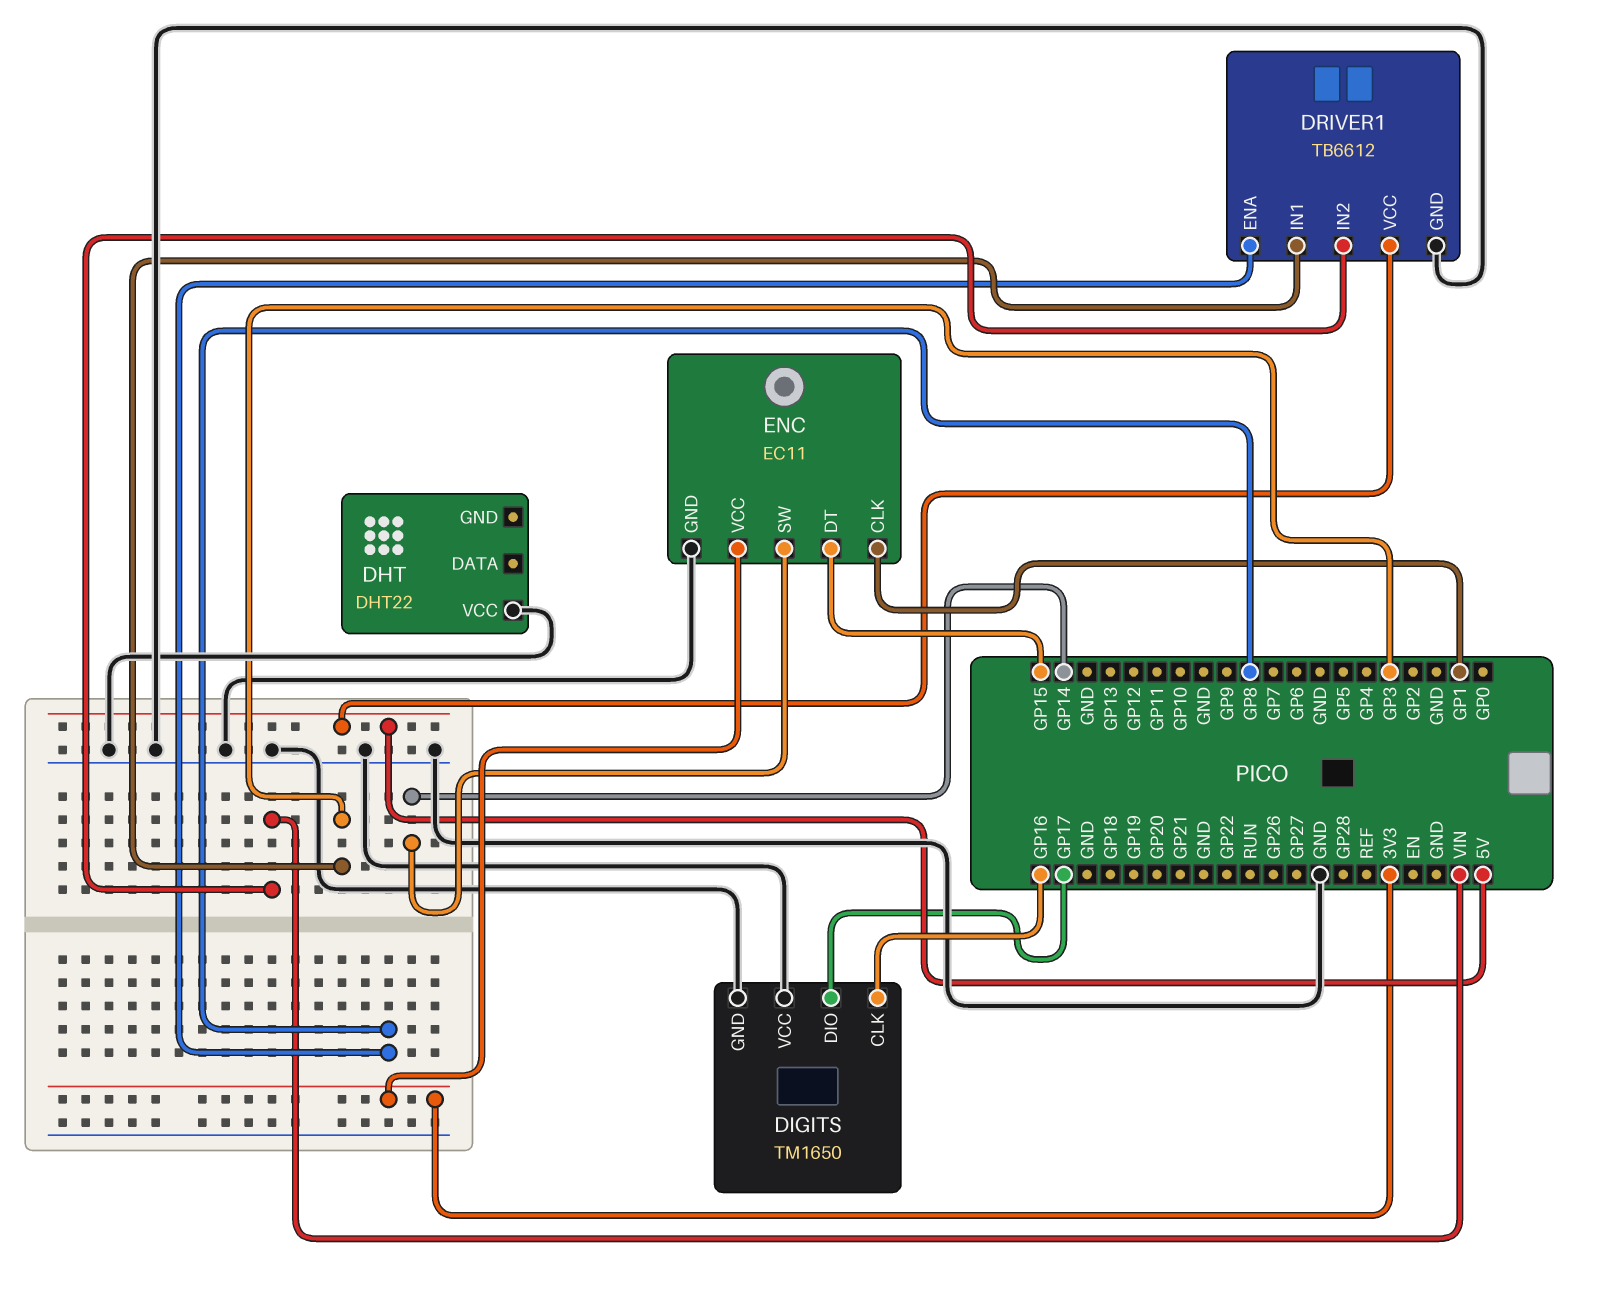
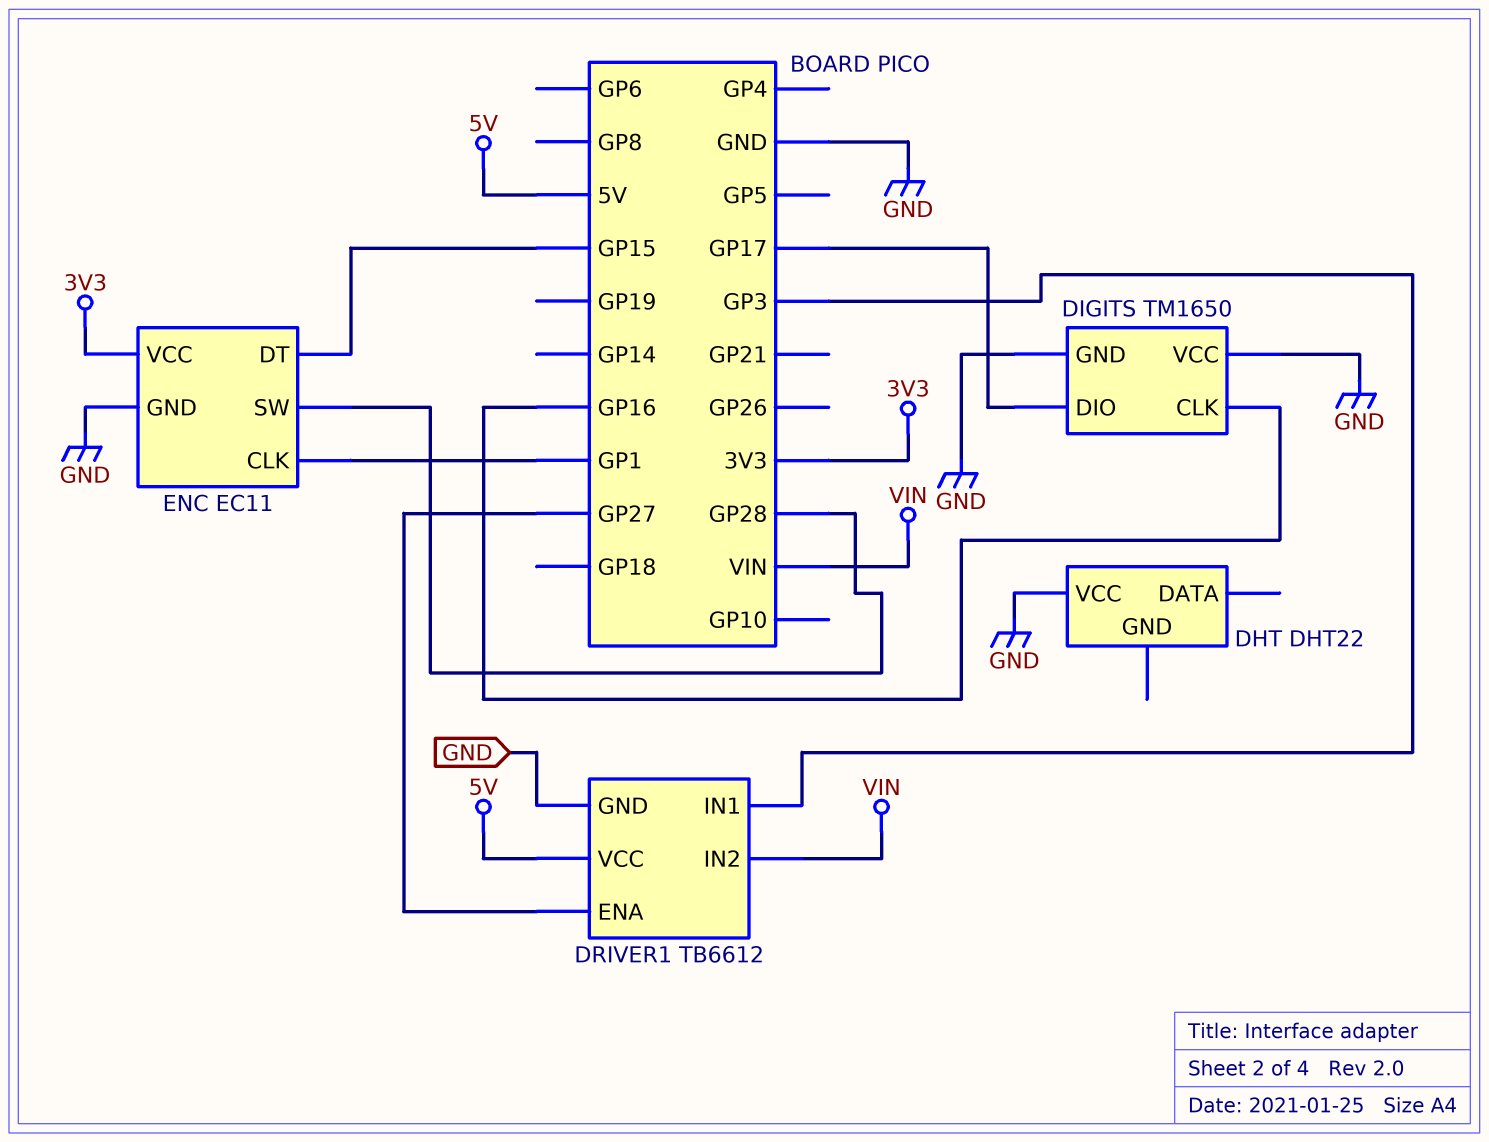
DRIVER1 pin ENA: GP8 -> GP27
ENC pin SW: GP14 -> GP28

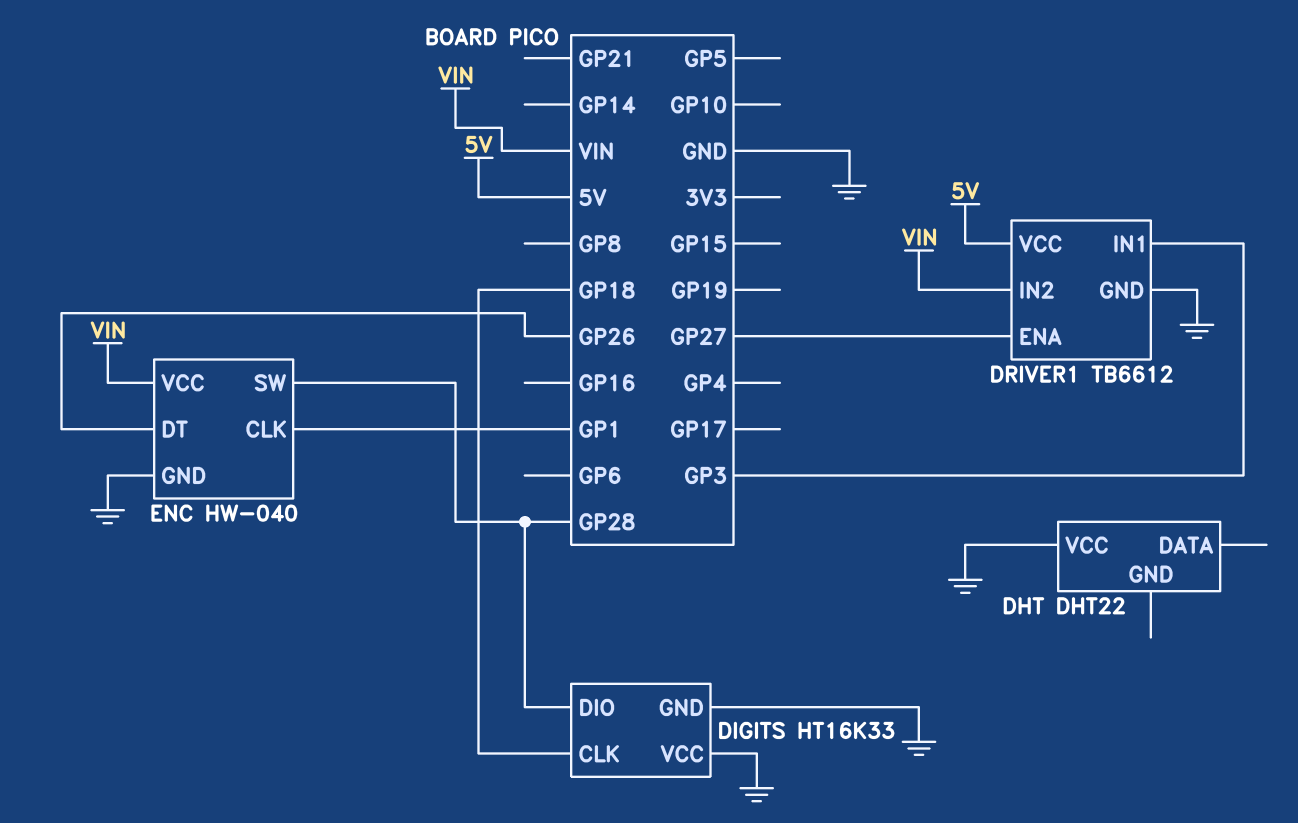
DIGITS: TM1650 -> HT16K33
DIGITS pin CLK: GP16 -> GP18
DIGITS pin DIO: GP17 -> GP28
ENC: EC11 -> HW-040
ENC pin DT: GP15 -> GP26
ENC pin VCC: 3V3 -> VIN

